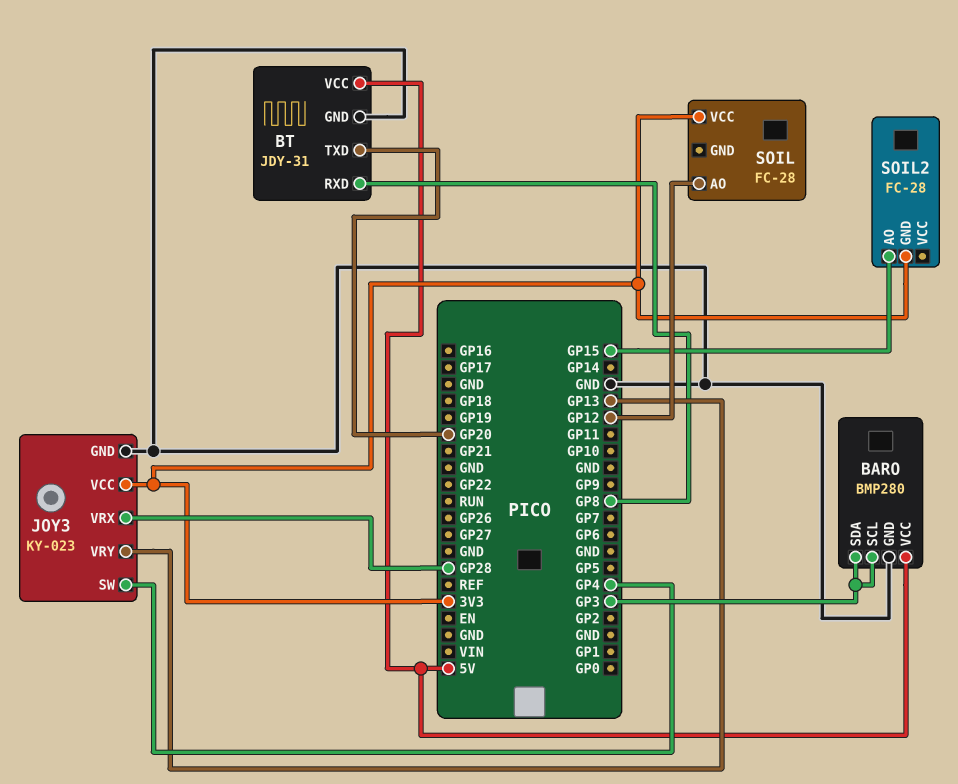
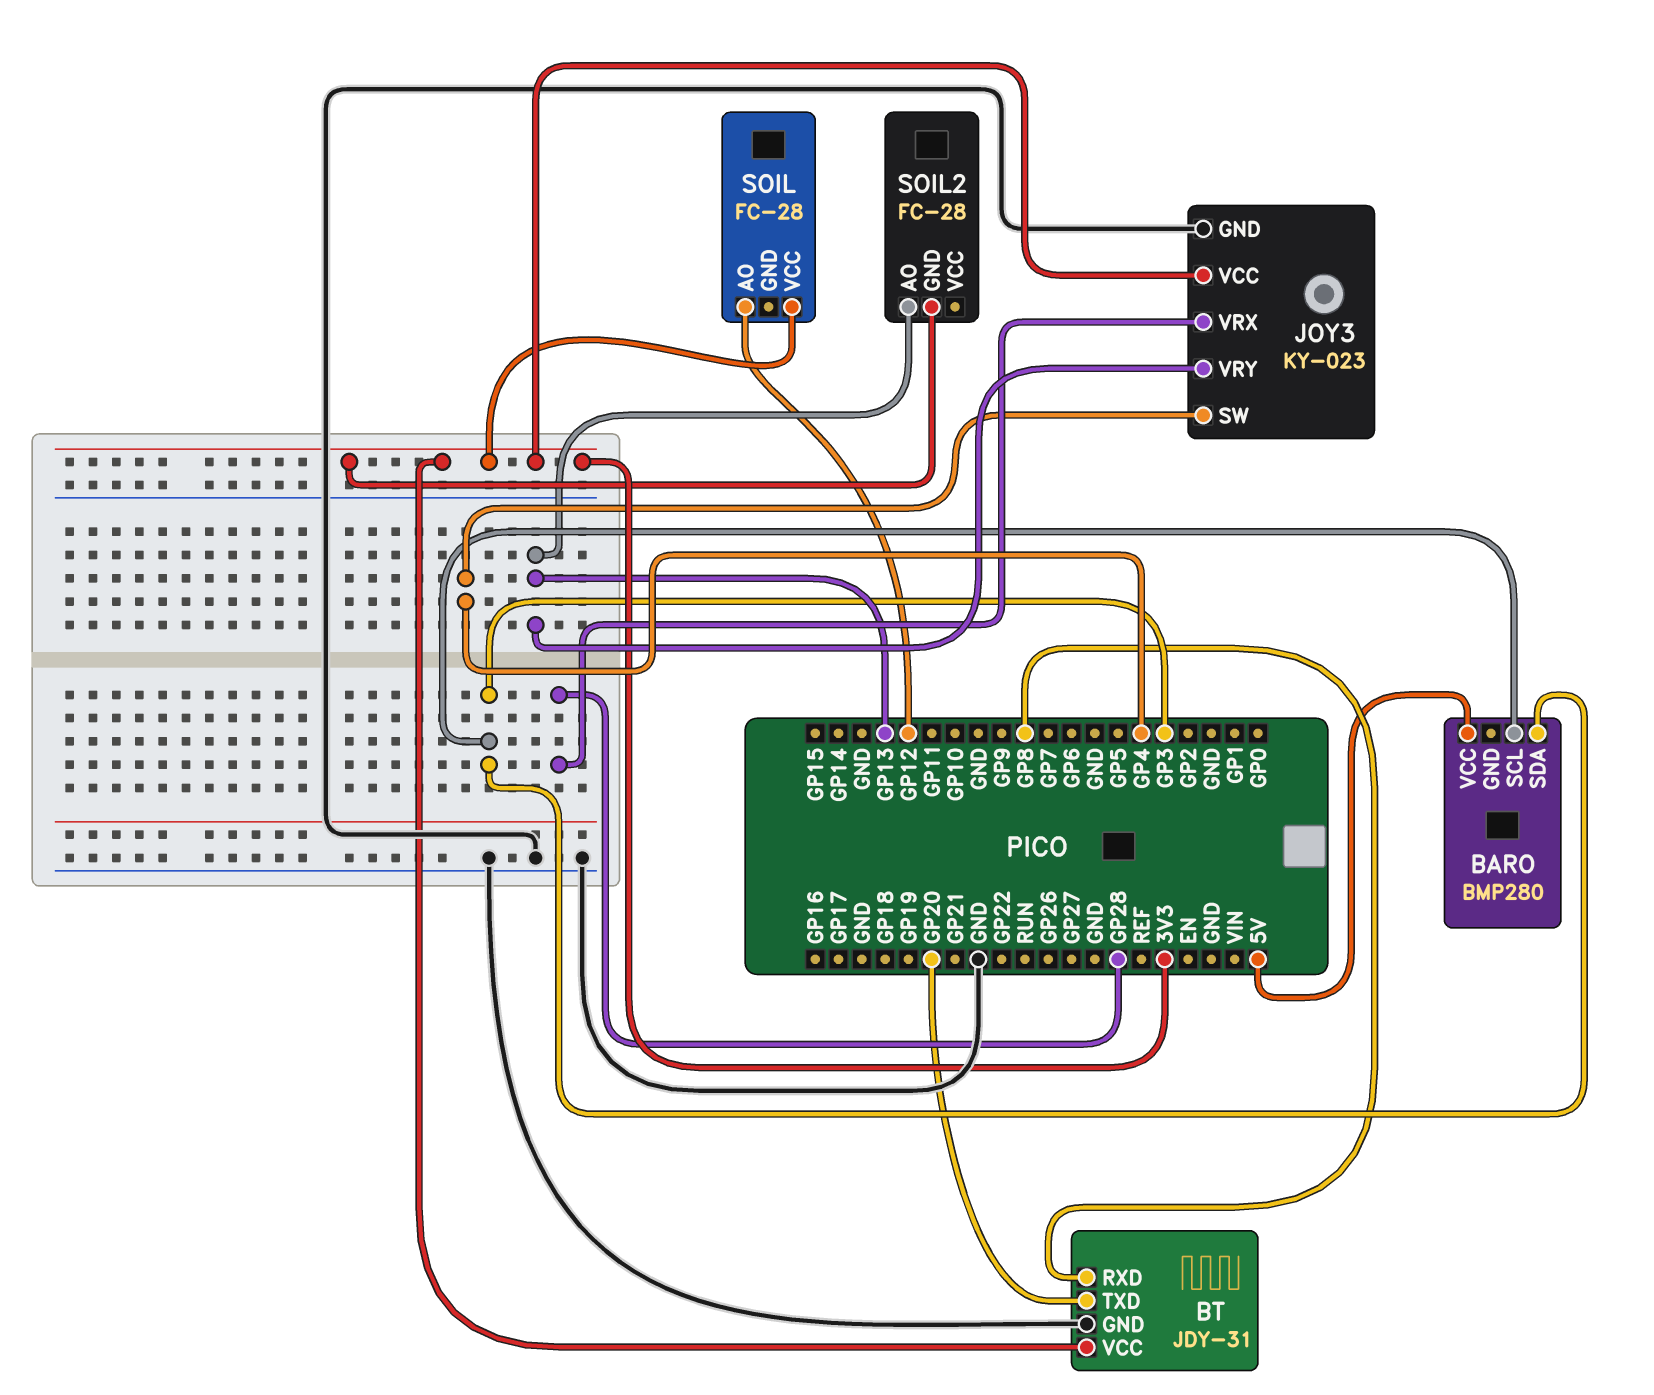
BARO pin GND: GND -> none
BT pin VCC: 5V -> 3V3
SOIL2 pin AO: GP15 -> GP13

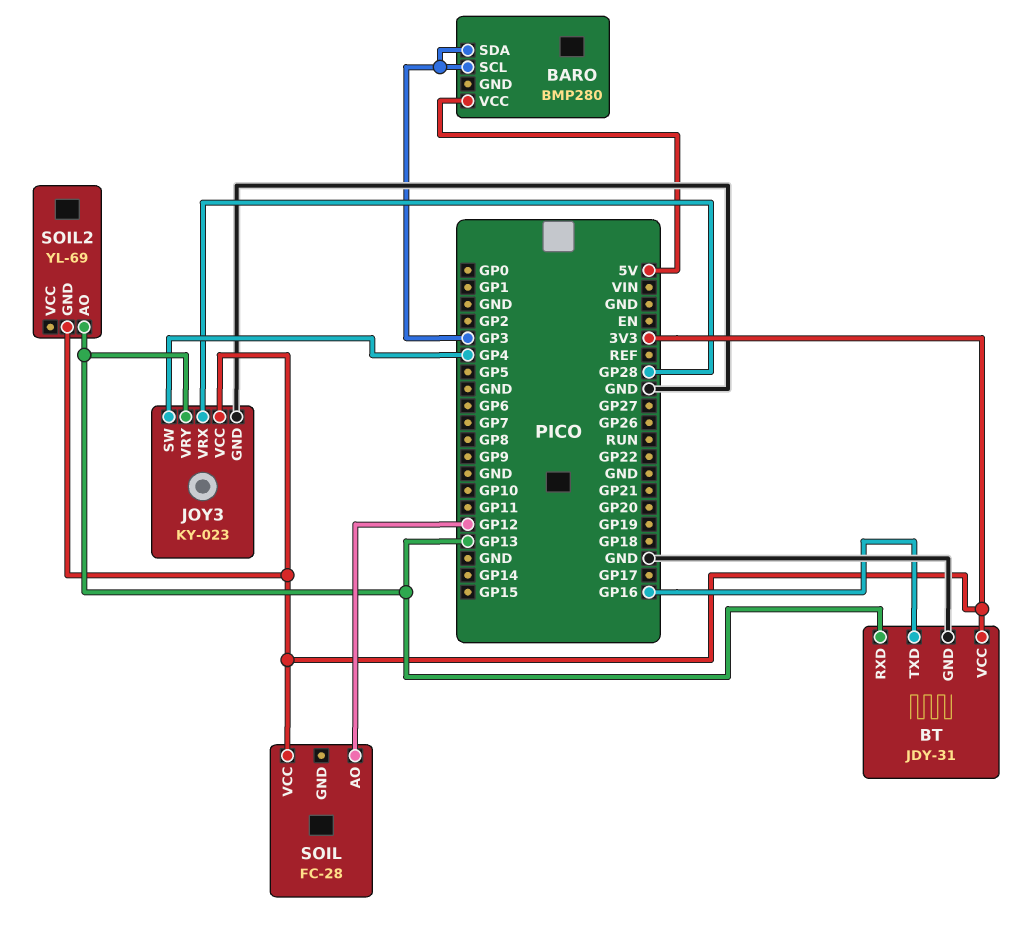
BT pin RXD: GP8 -> GP13
BT pin TXD: GP20 -> GP16
SOIL2: FC-28 -> YL-69

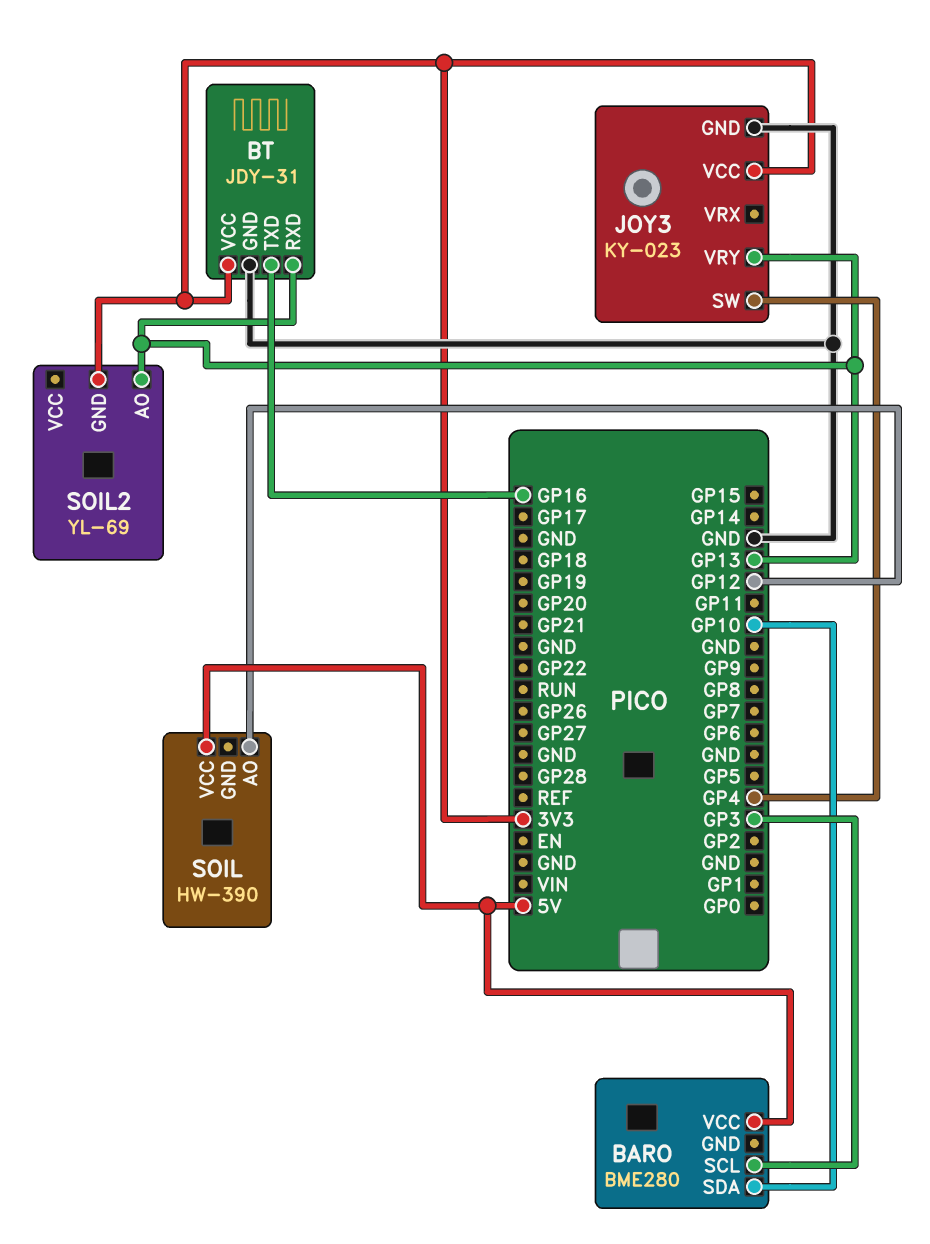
BARO: BMP280 -> BME280
BARO pin SDA: GP3 -> GP10
JOY3 pin VRX: GP28 -> none
SOIL: FC-28 -> HW-390
SOIL pin VCC: 3V3 -> 5V

